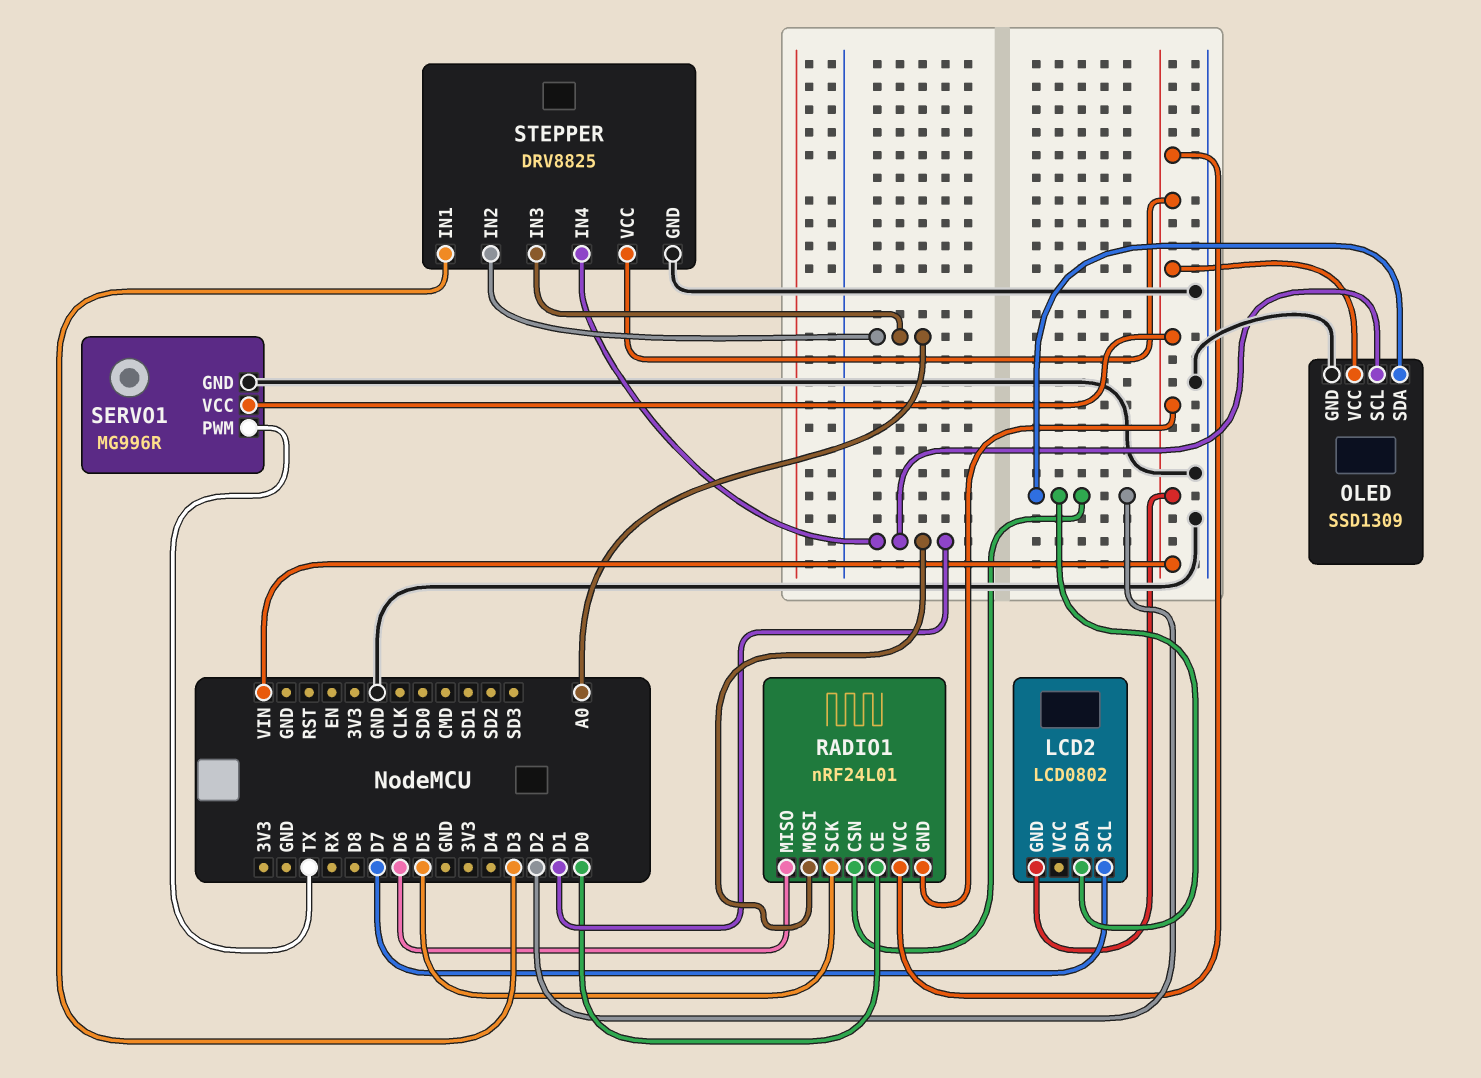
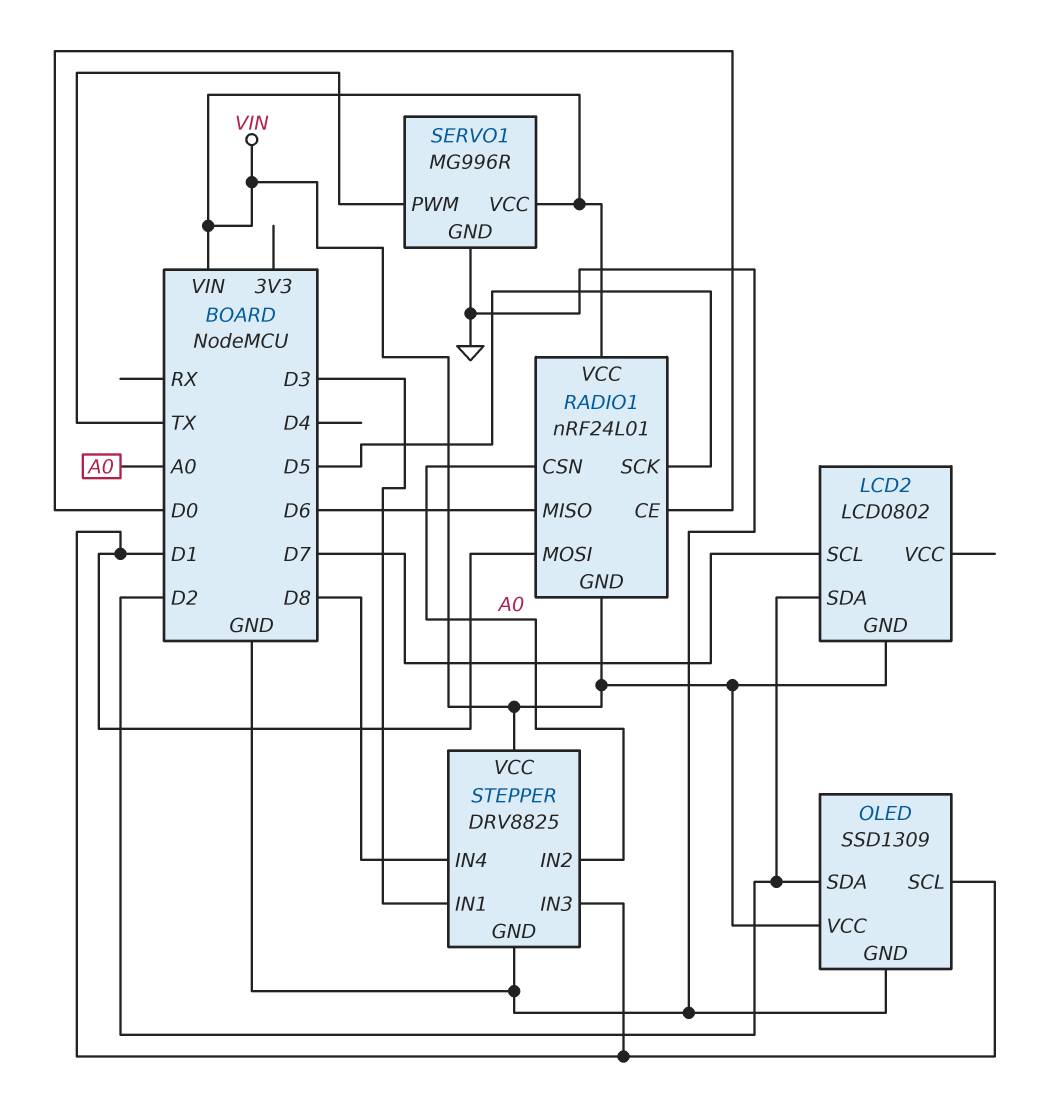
RADIO1 pin CSN: D2 -> A0
STEPPER pin IN3: A0 -> D1
STEPPER pin IN4: D1 -> D8

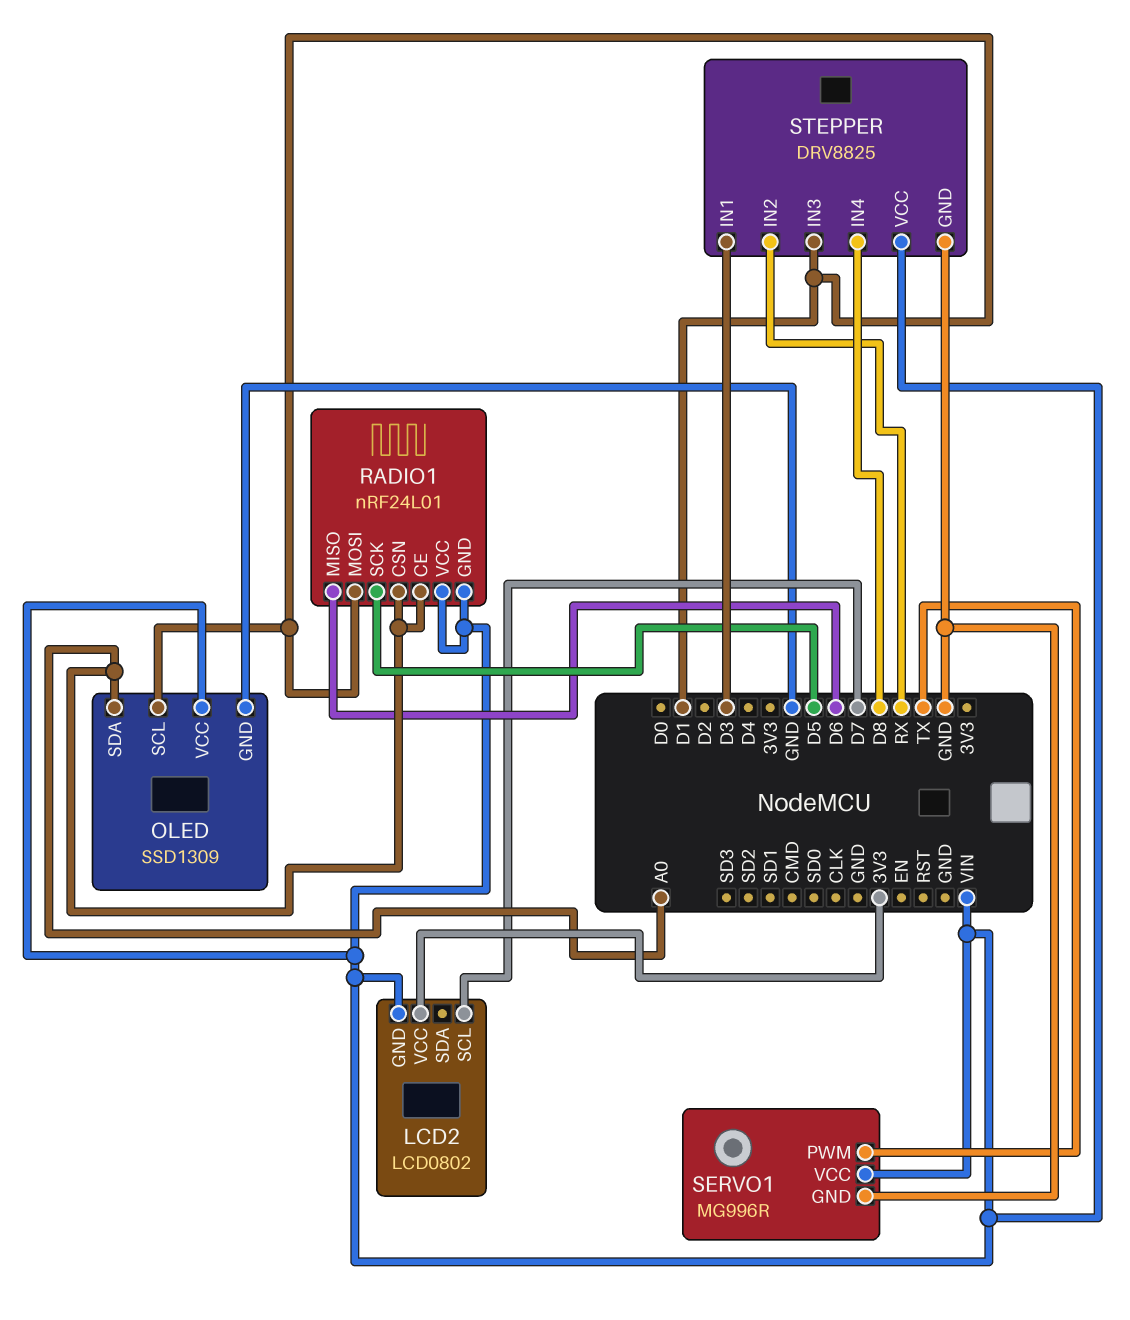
LCD2 pin SDA: D2 -> none
LCD2 pin VCC: none -> 3V3
OLED pin SDA: D2 -> A0
RADIO1 pin CE: D0 -> A0
STEPPER pin IN2: A0 -> RX

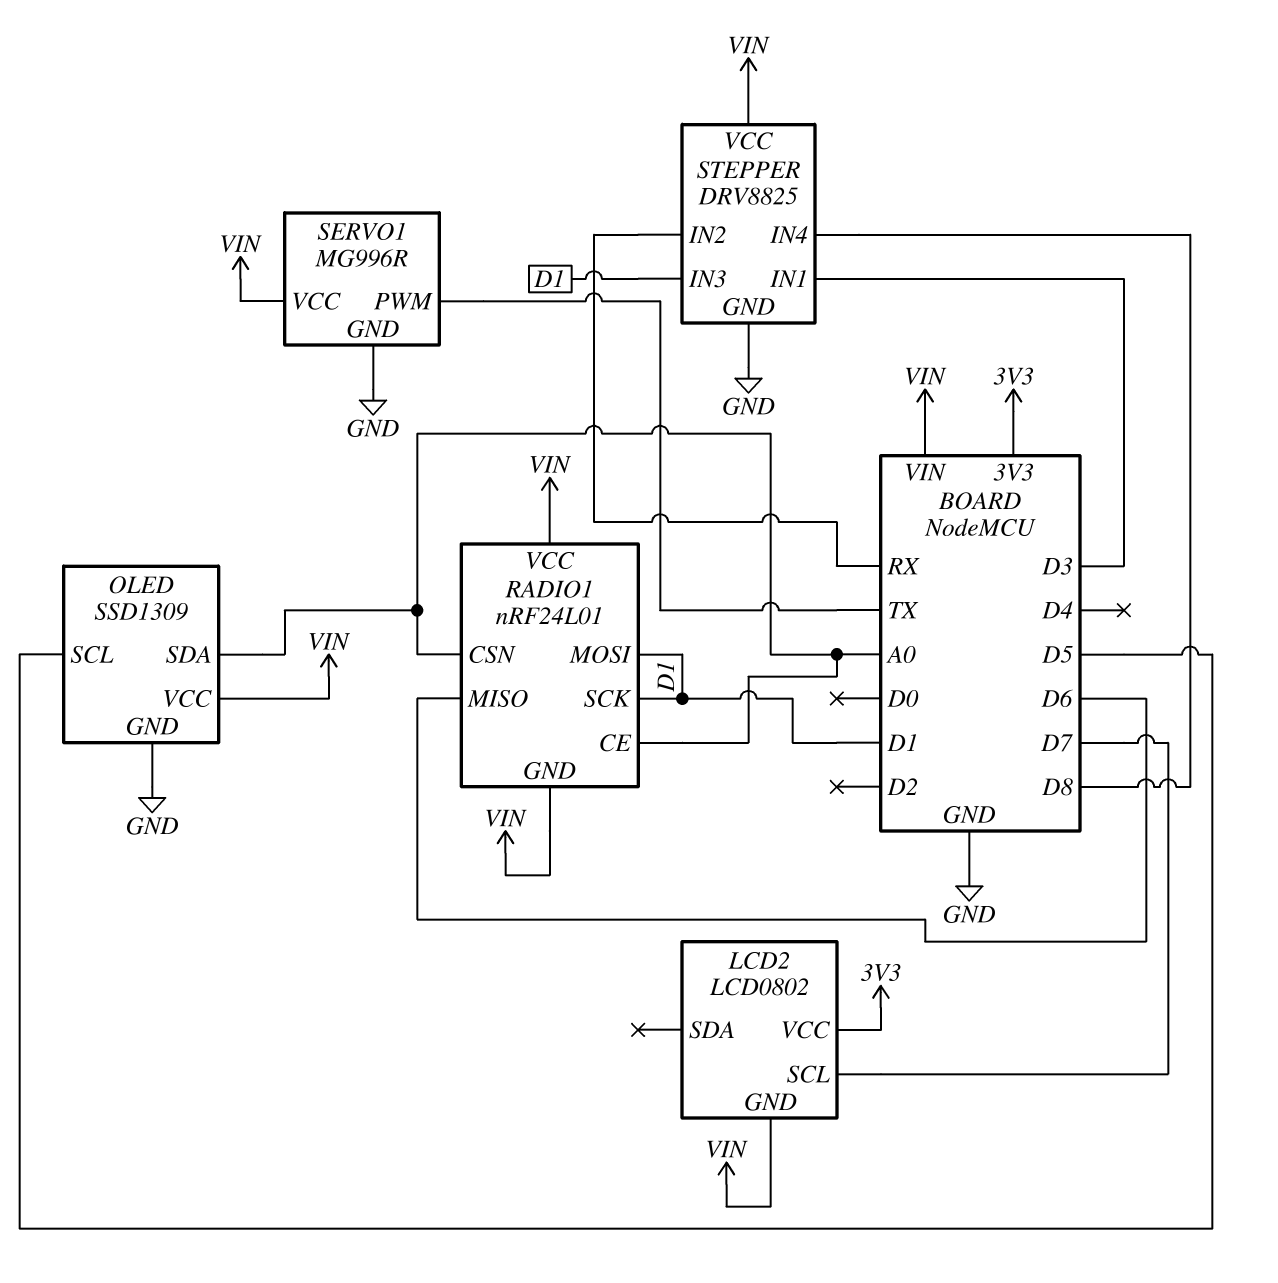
OLED pin SCL: D1 -> D5
RADIO1 pin SCK: D5 -> D1

